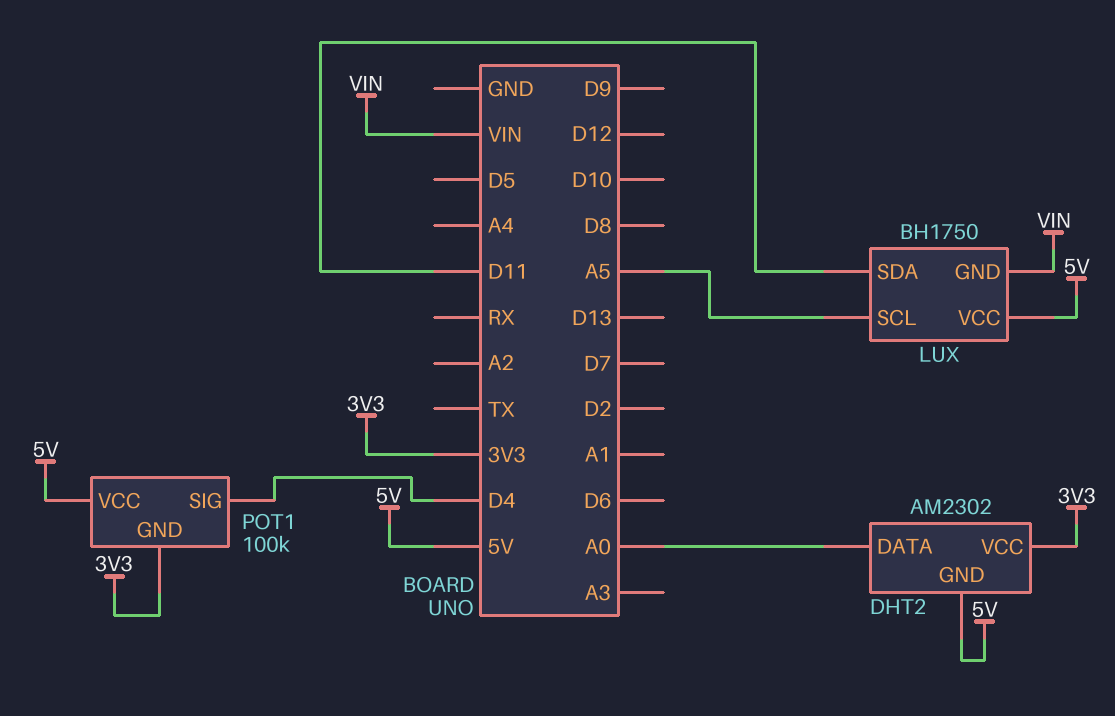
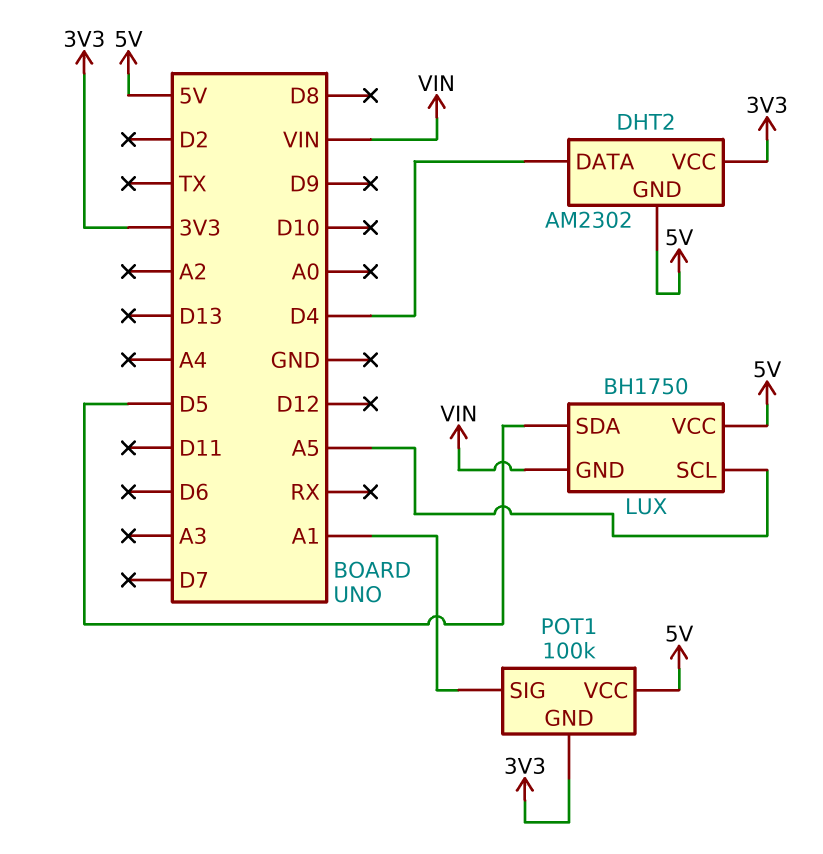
DHT2 pin DATA: A0 -> D4
LUX pin SDA: D11 -> D5
POT1 pin SIG: D4 -> A1

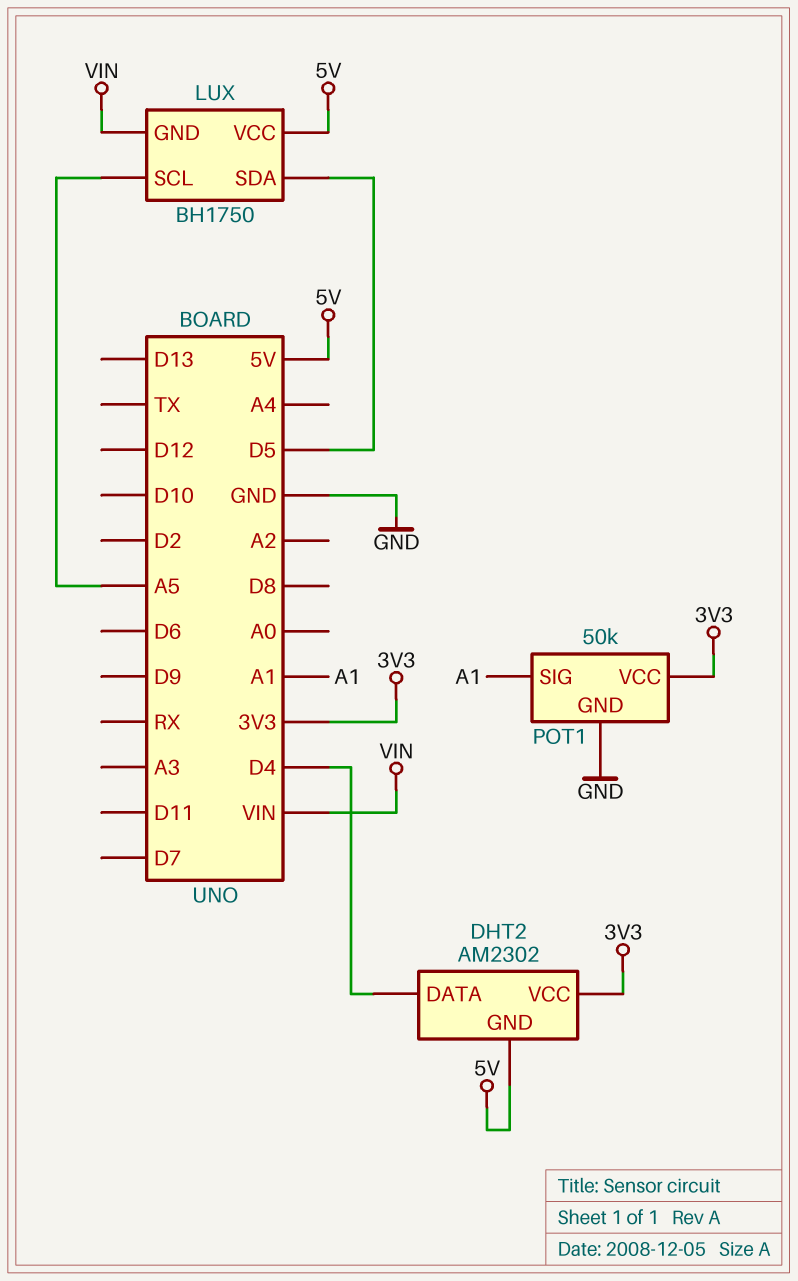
POT1: 100k -> 50k
POT1 pin GND: 3V3 -> GND
POT1 pin VCC: 5V -> 3V3

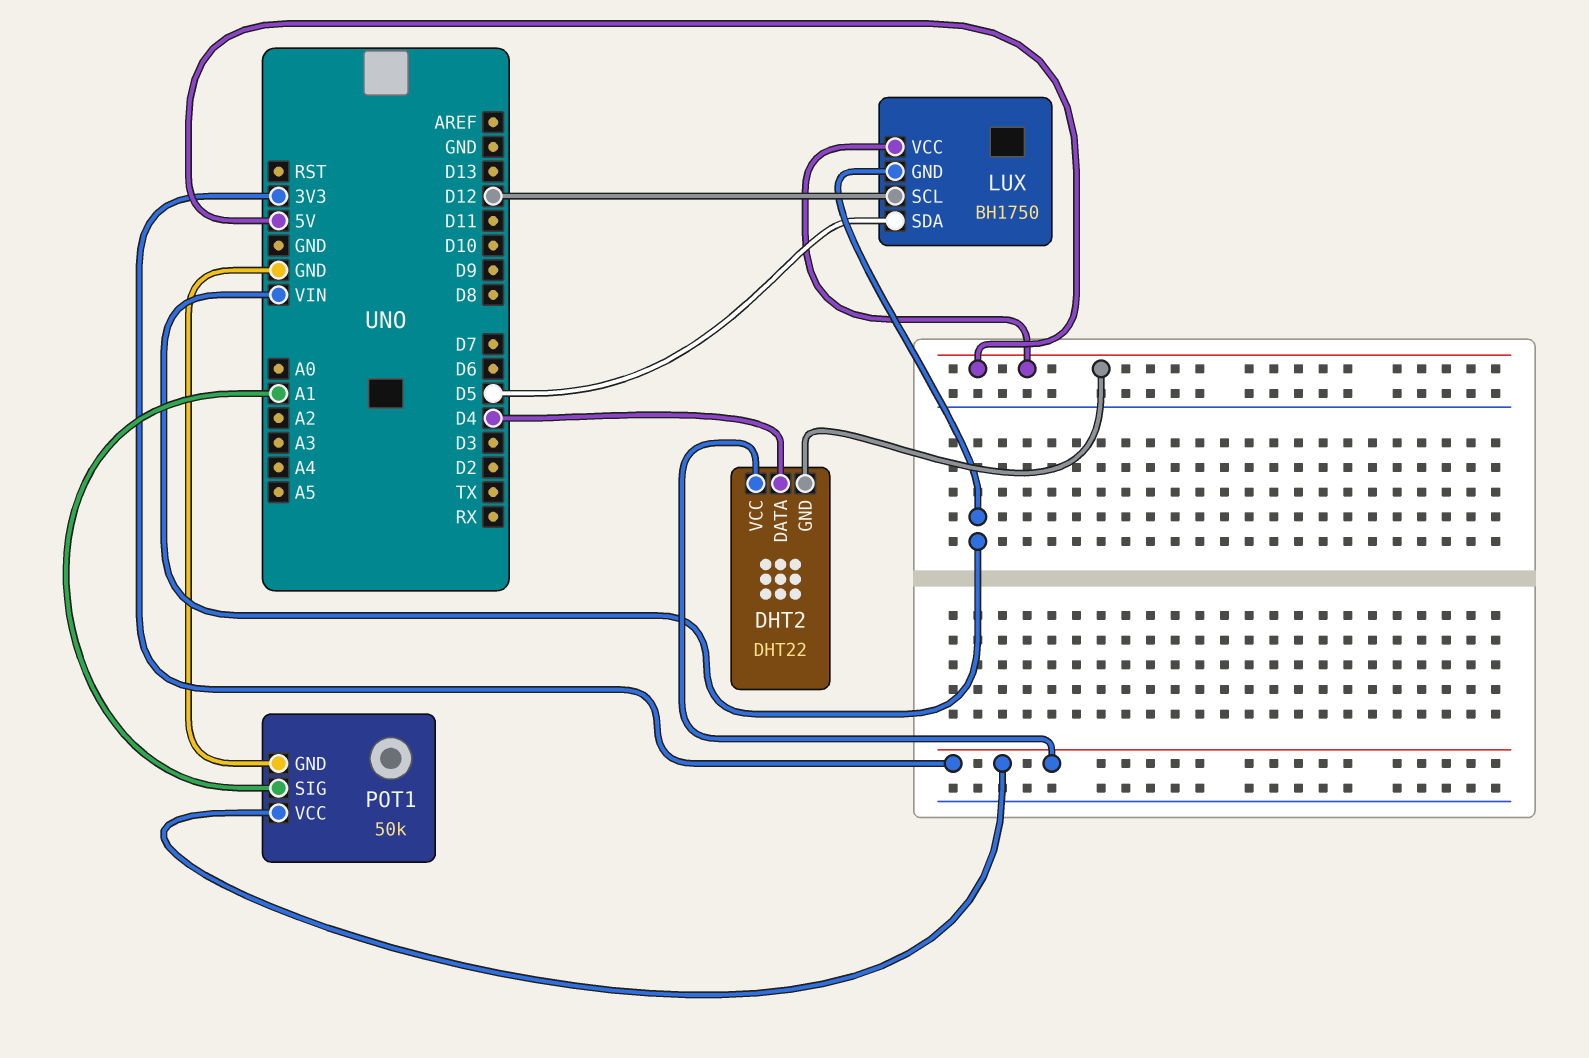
DHT2: AM2302 -> DHT22
LUX pin SCL: A5 -> D12

